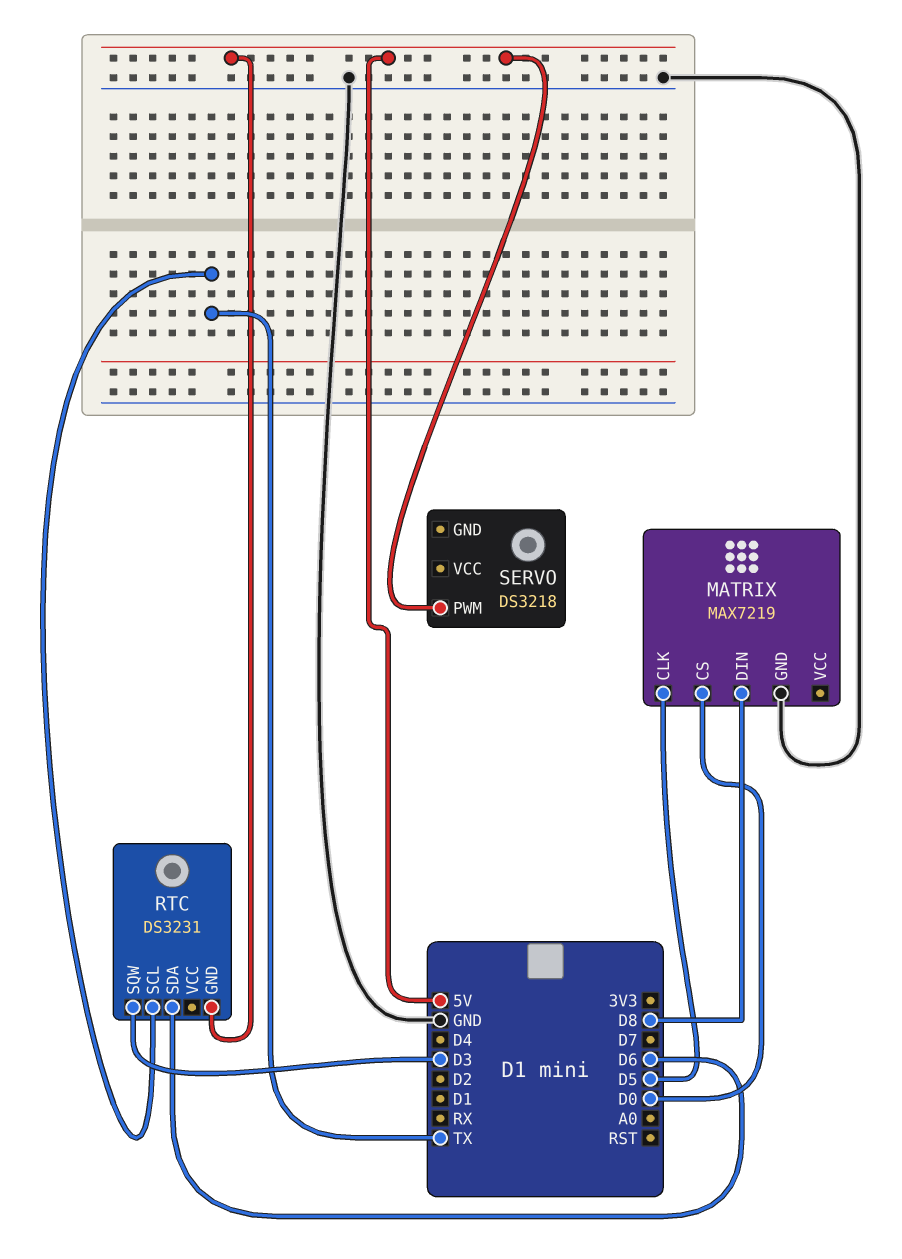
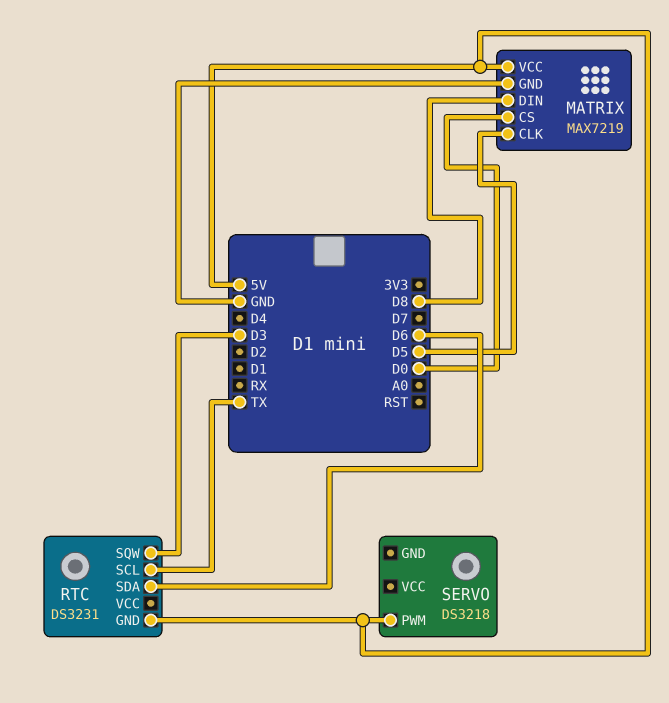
MATRIX pin VCC: none -> 5V

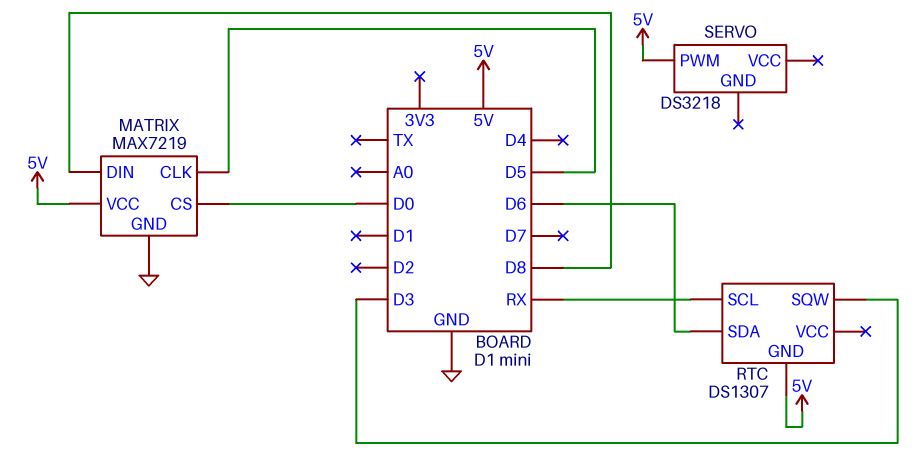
RTC: DS3231 -> DS1307
RTC pin SCL: TX -> RX

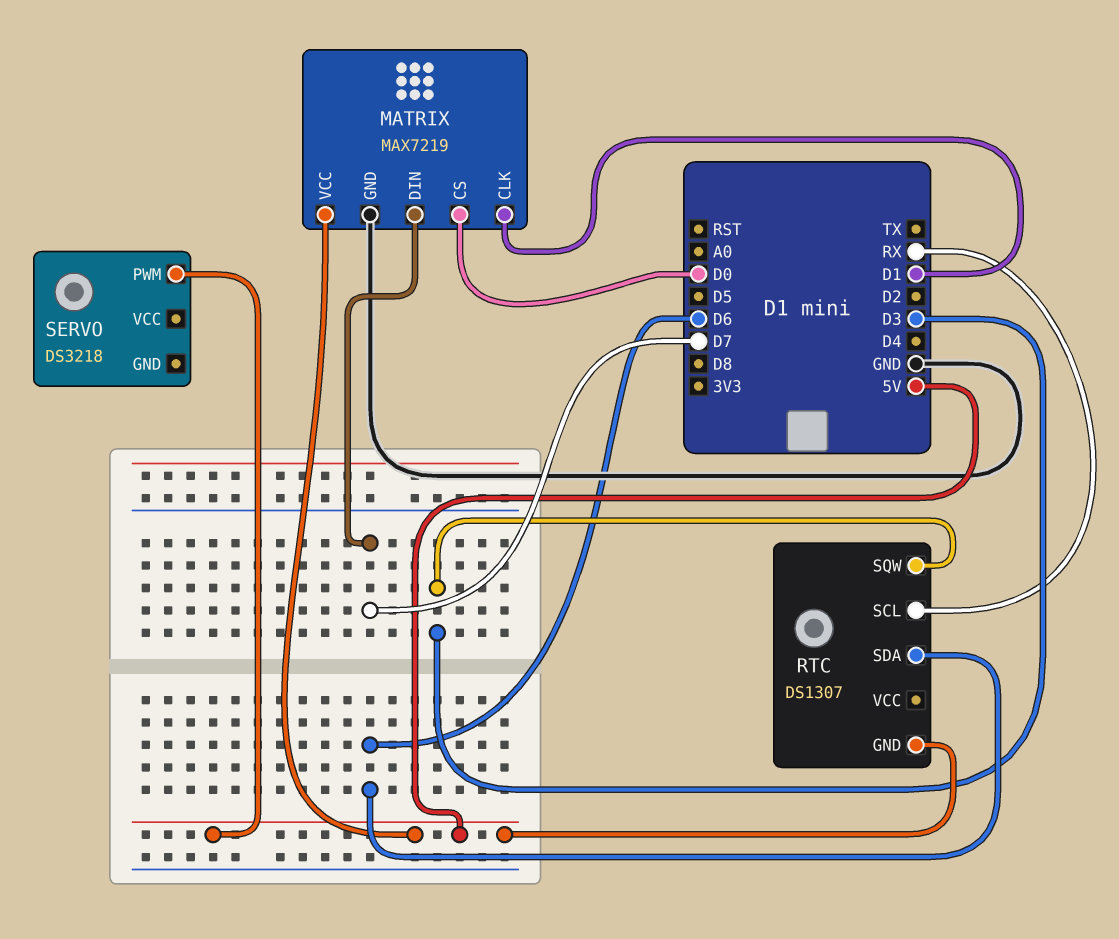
MATRIX pin CLK: D5 -> D1
MATRIX pin DIN: D8 -> D7

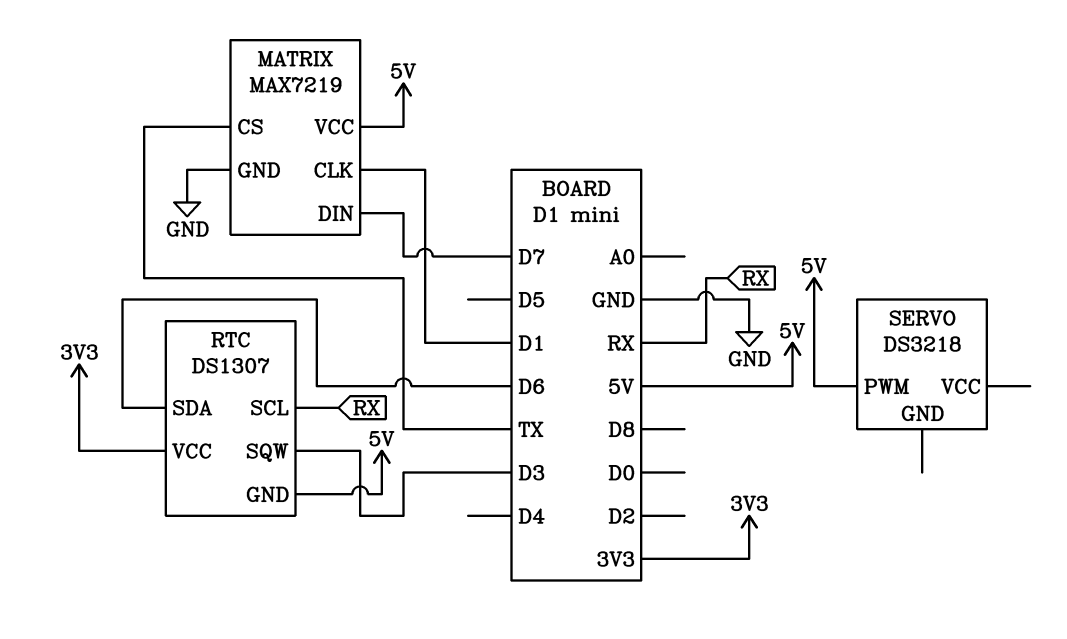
MATRIX pin CS: D0 -> TX
RTC pin VCC: none -> 3V3

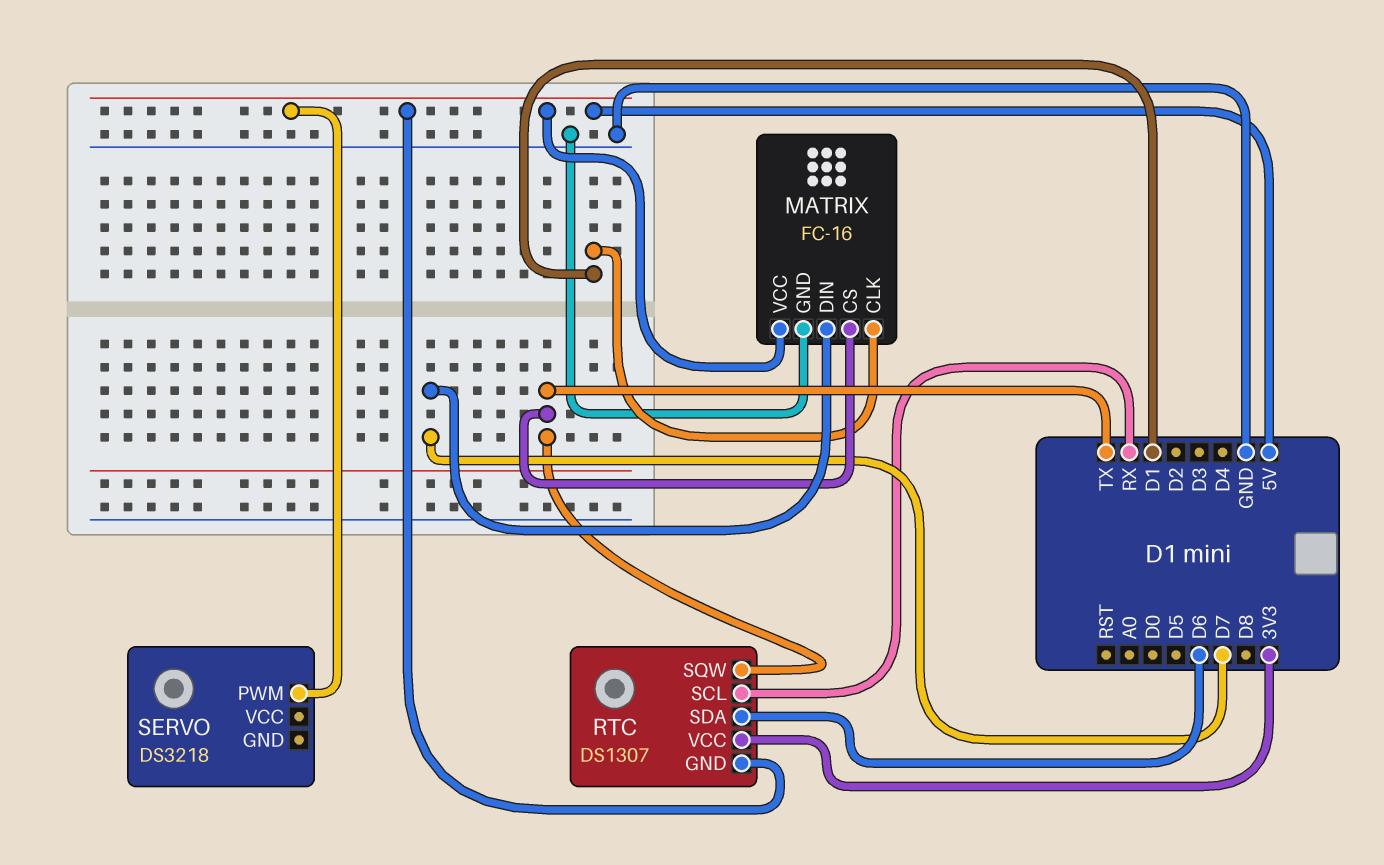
MATRIX: MAX7219 -> FC-16
RTC pin SQW: D3 -> TX

